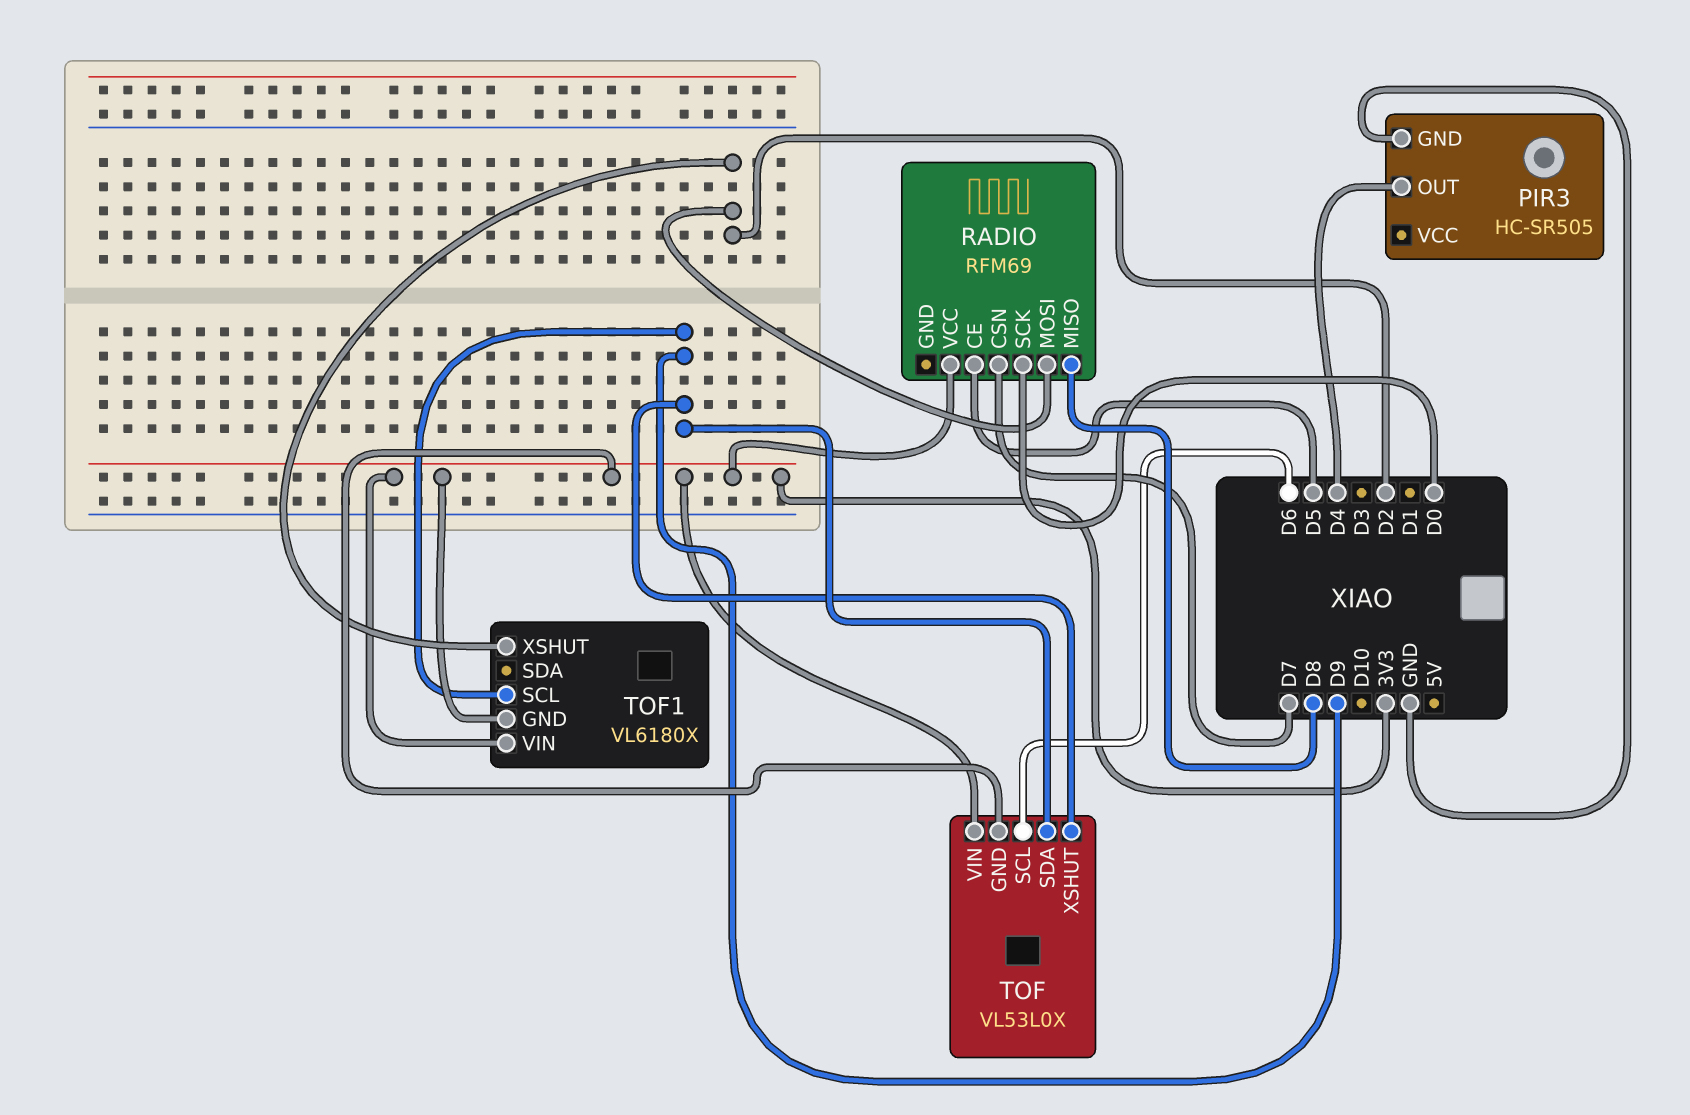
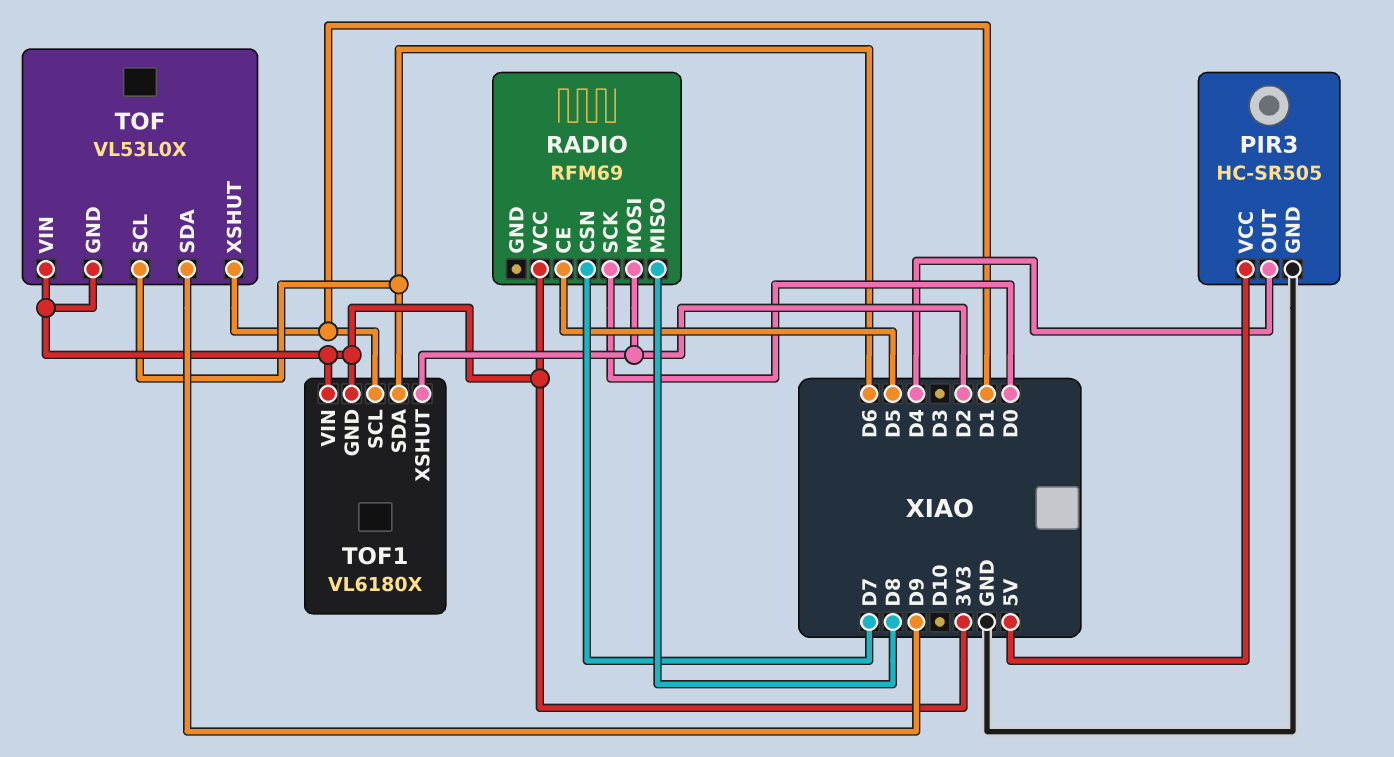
PIR3 pin VCC: none -> 5V
TOF pin XSHUT: D9 -> D1
TOF1 pin SCL: D9 -> D1
TOF1 pin SDA: none -> D6

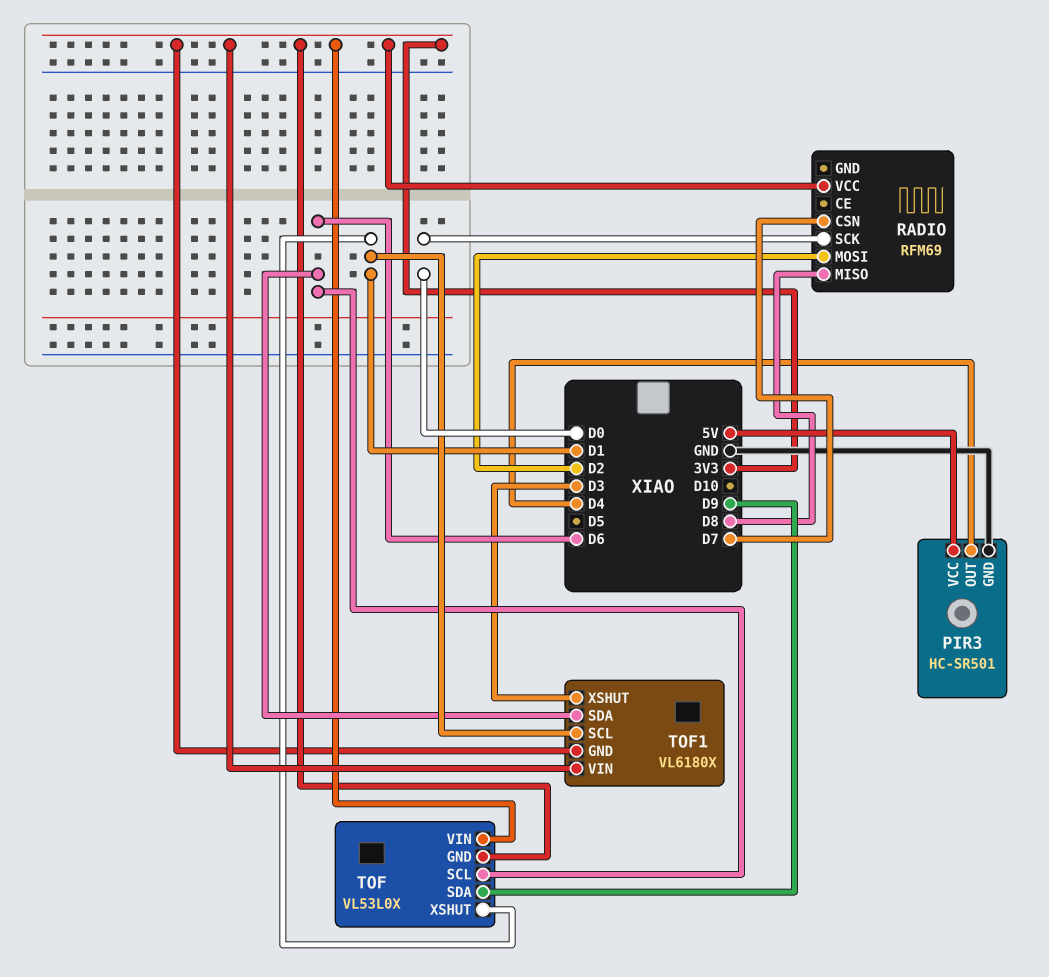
PIR3: HC-SR505 -> HC-SR501
RADIO pin CE: D5 -> none
TOF1 pin XSHUT: D2 -> D3

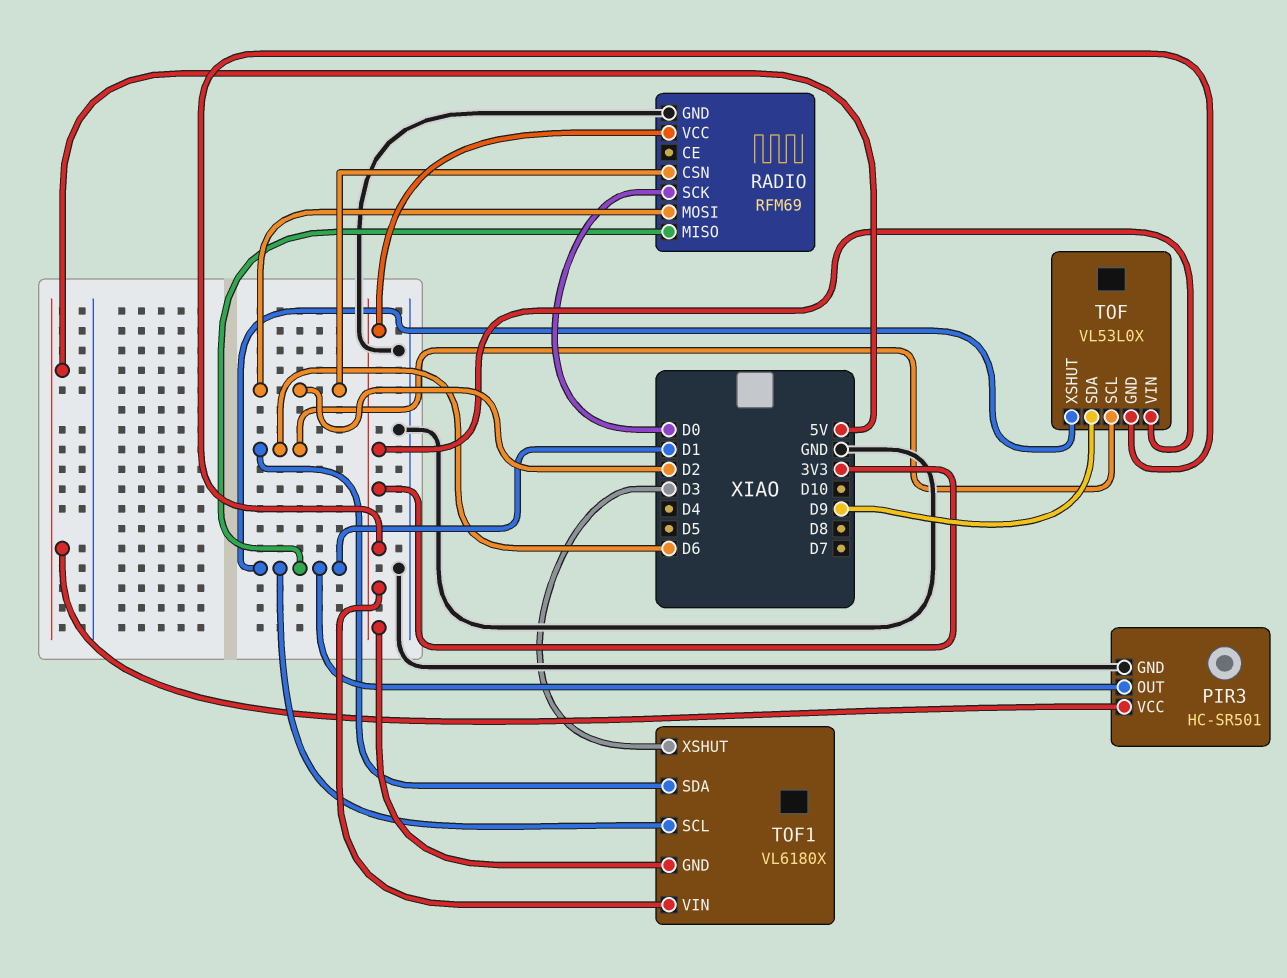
PIR3 pin OUT: D4 -> D1
RADIO pin CSN: D7 -> D2
RADIO pin GND: none -> GND
RADIO pin MISO: D8 -> D1

